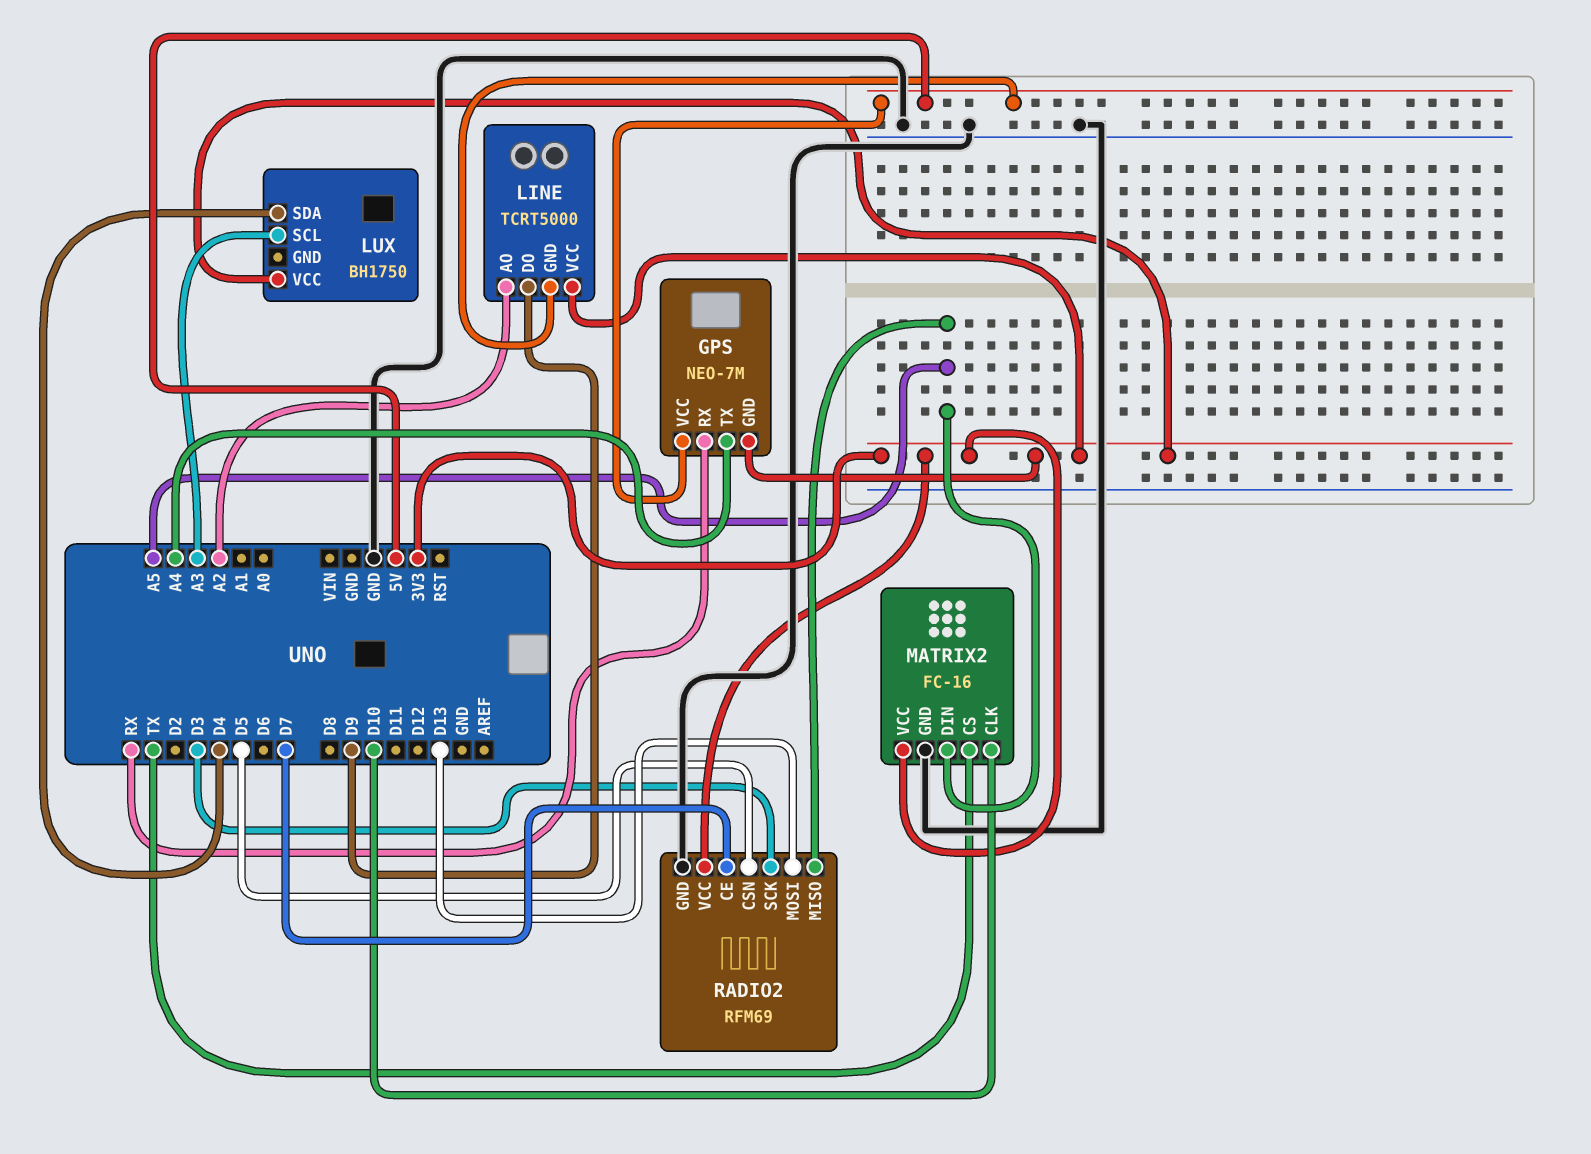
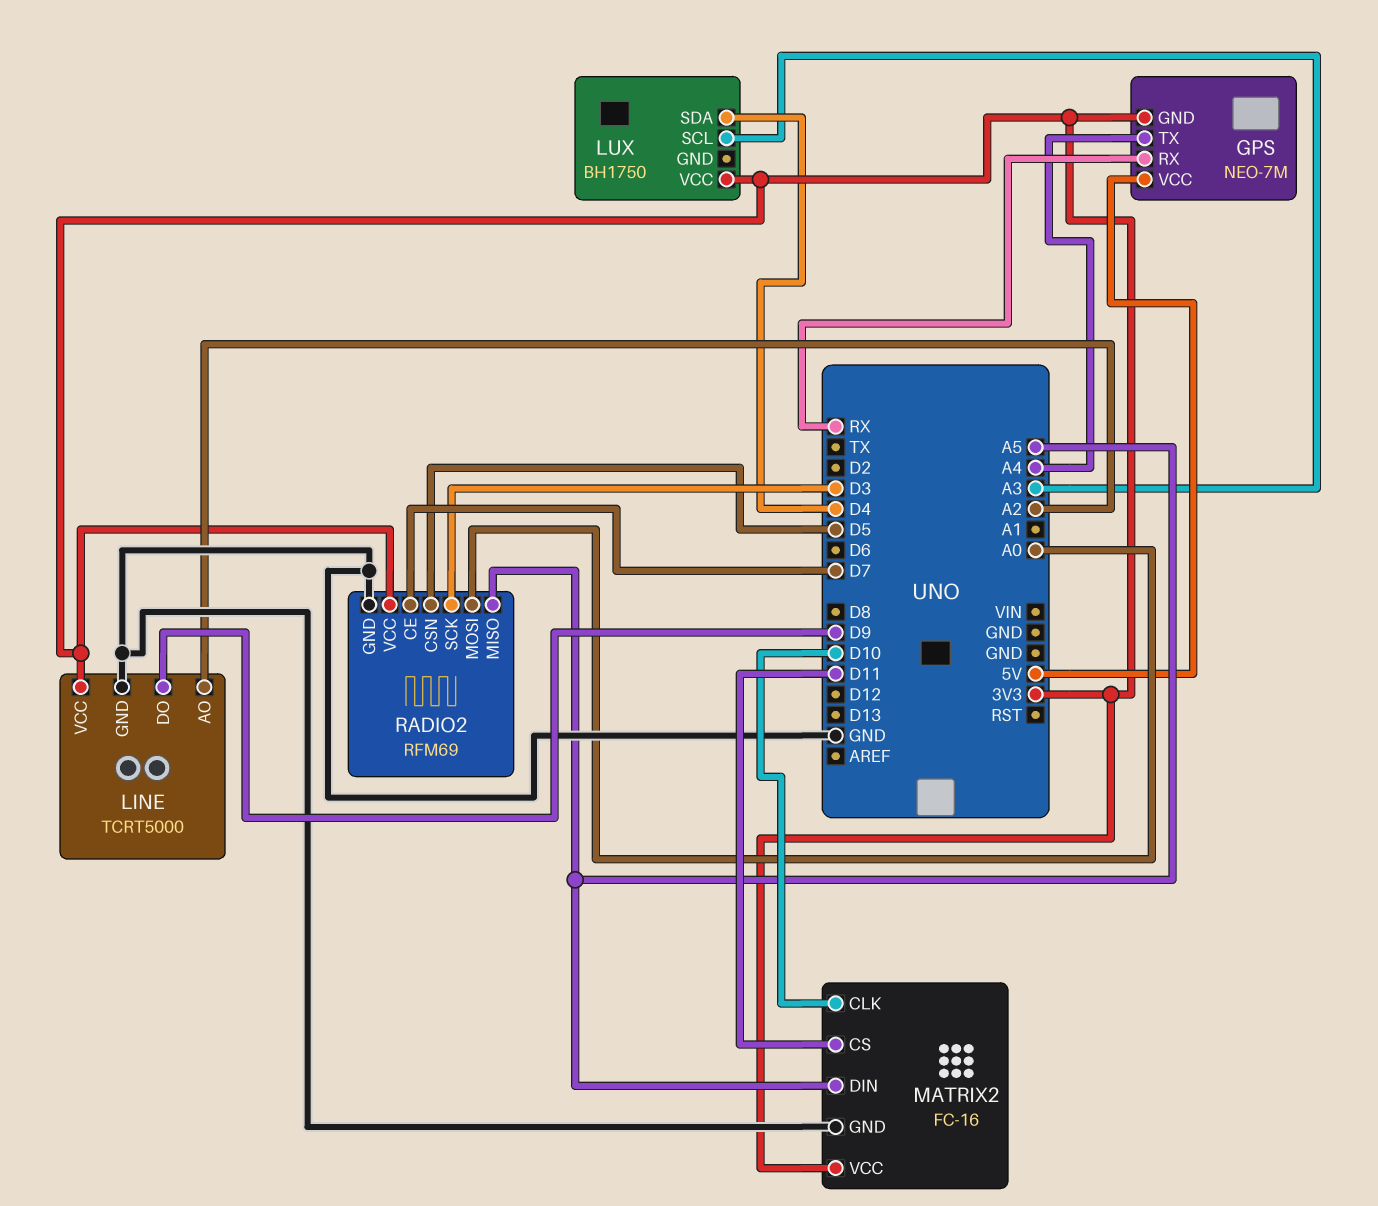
LINE pin GND: 5V -> GND
MATRIX2 pin CS: TX -> D11
RADIO2 pin MOSI: D13 -> A0

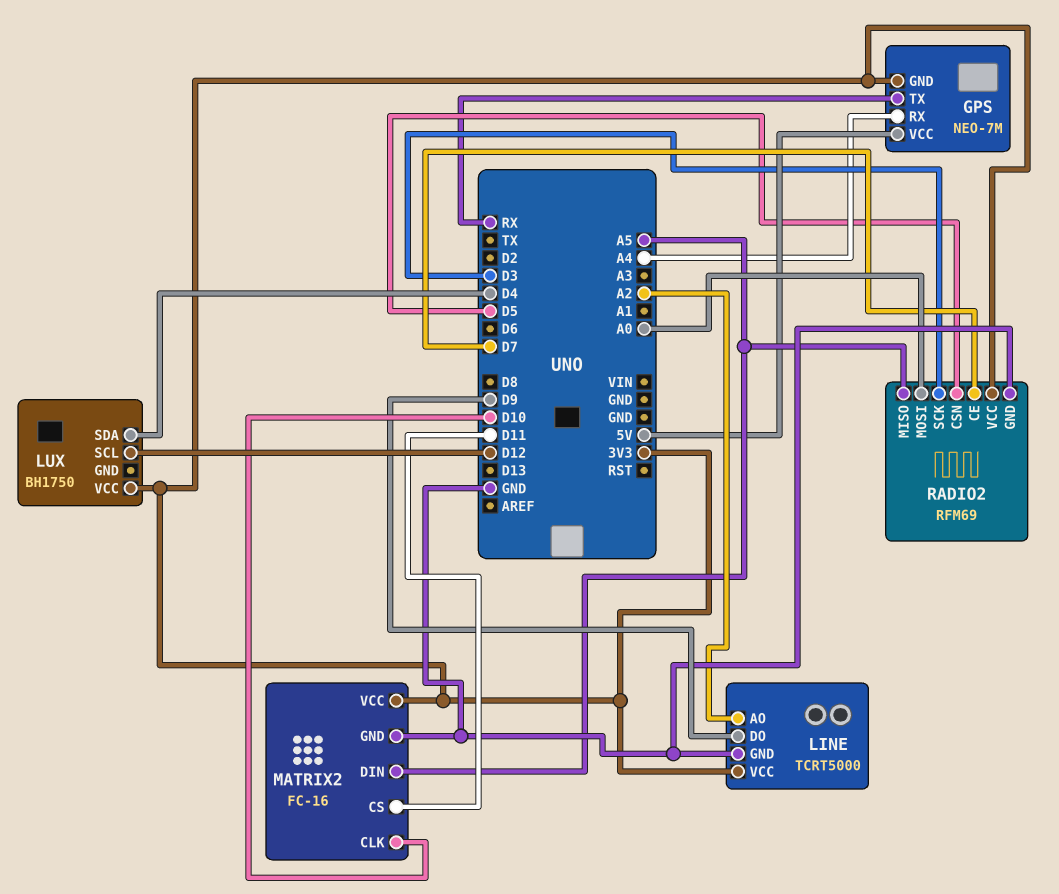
GPS pin RX: RX -> A4
GPS pin TX: A4 -> RX
LUX pin SCL: A3 -> D12

